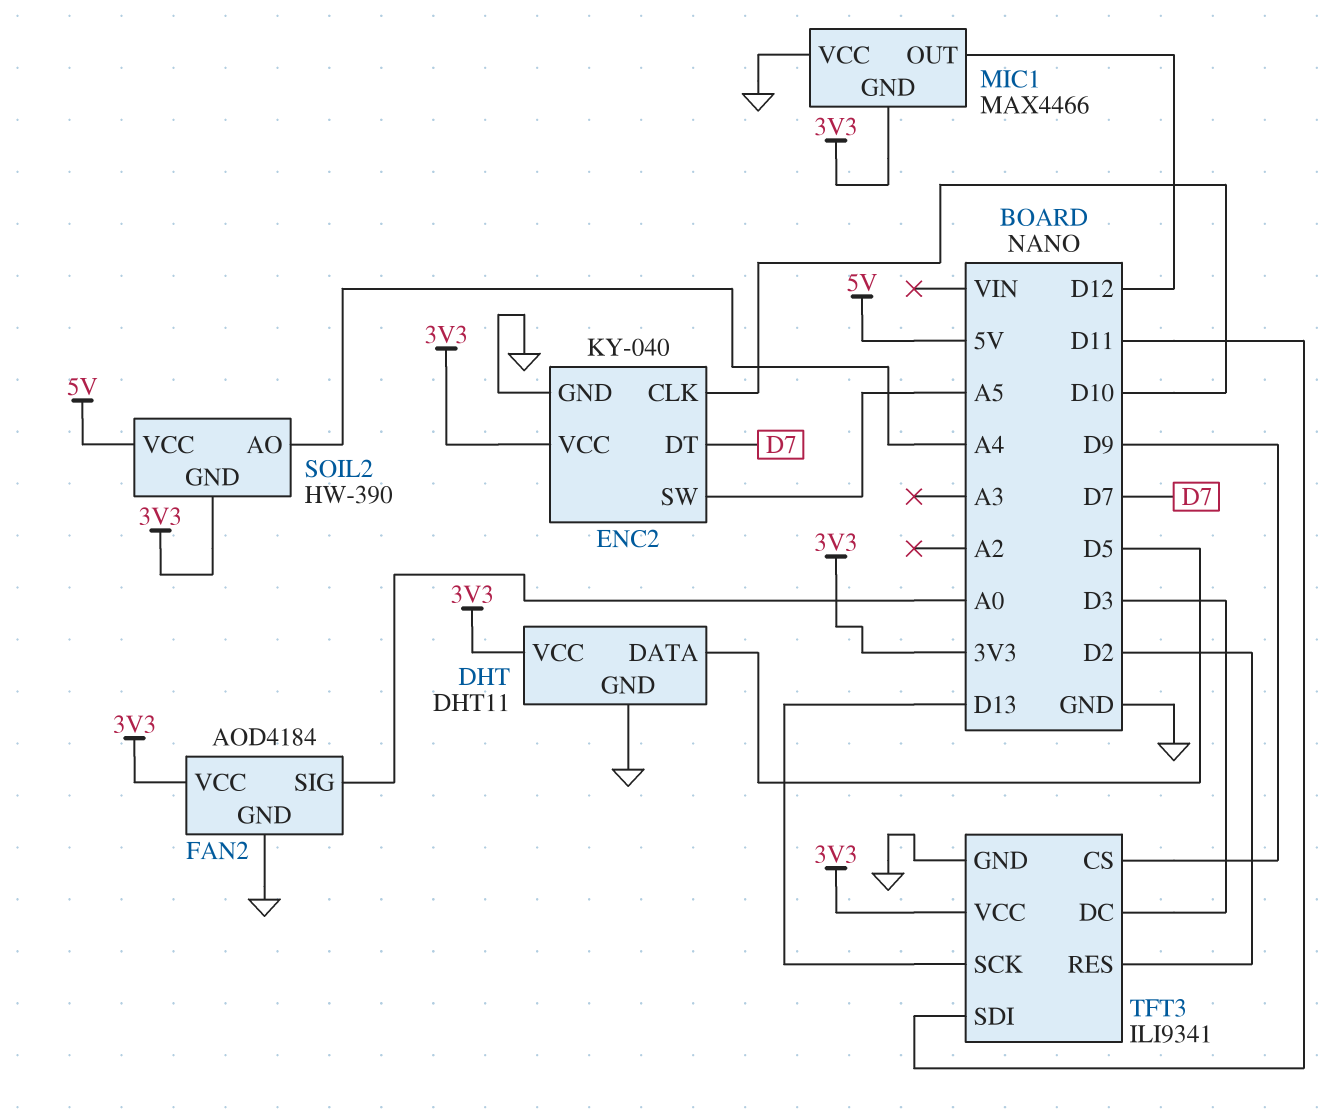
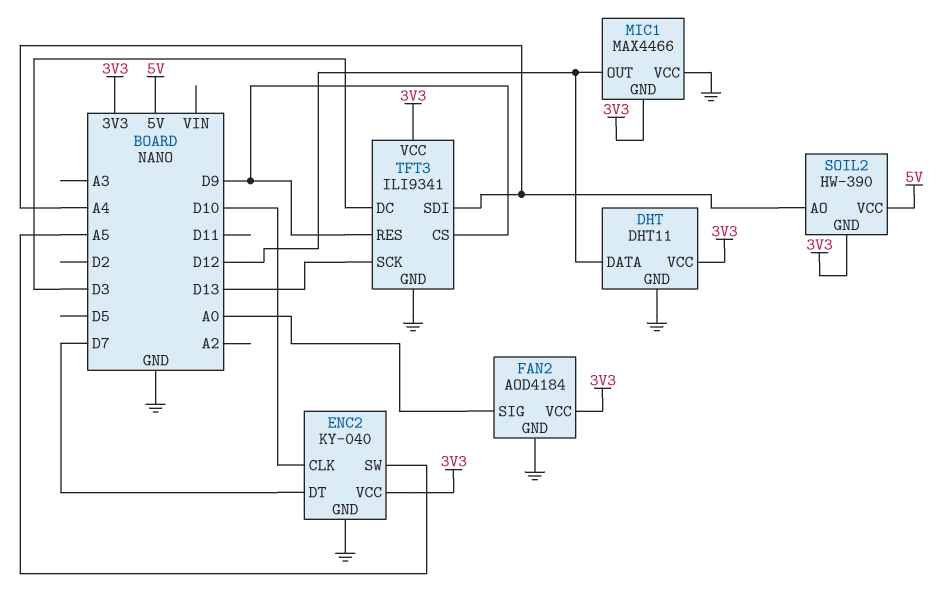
DHT pin DATA: D5 -> D12
TFT3 pin RES: D2 -> D9
TFT3 pin SDI: D11 -> A4

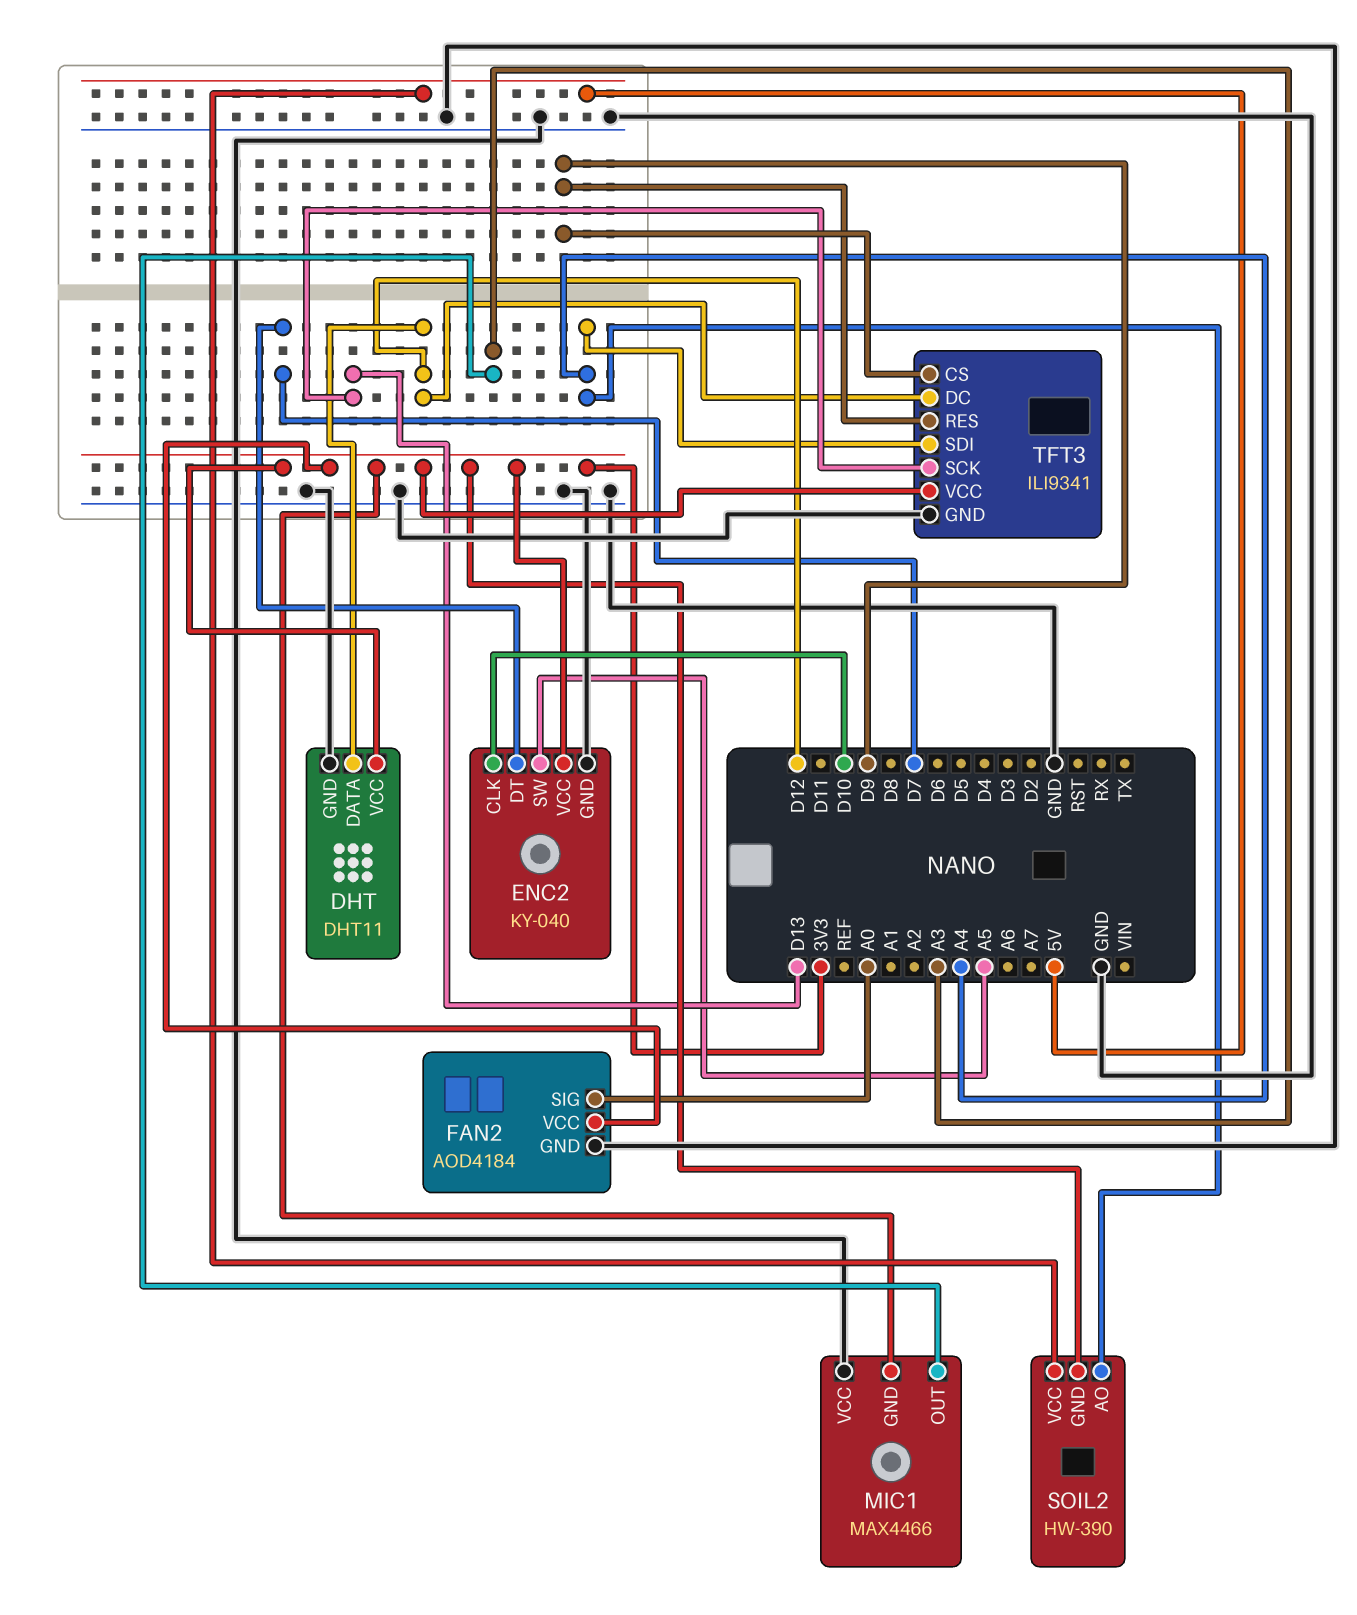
MIC1 pin OUT: D12 -> A3
TFT3 pin DC: D3 -> D12

